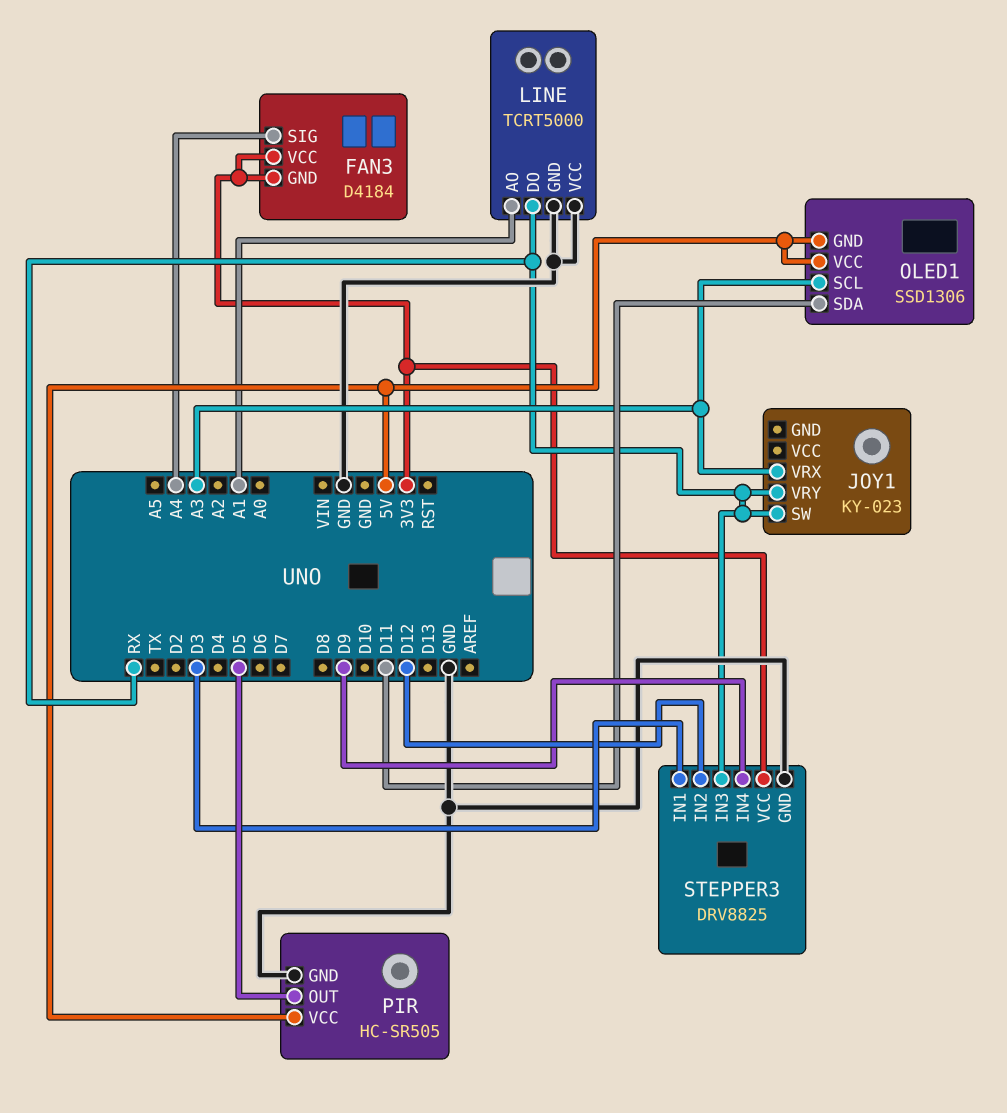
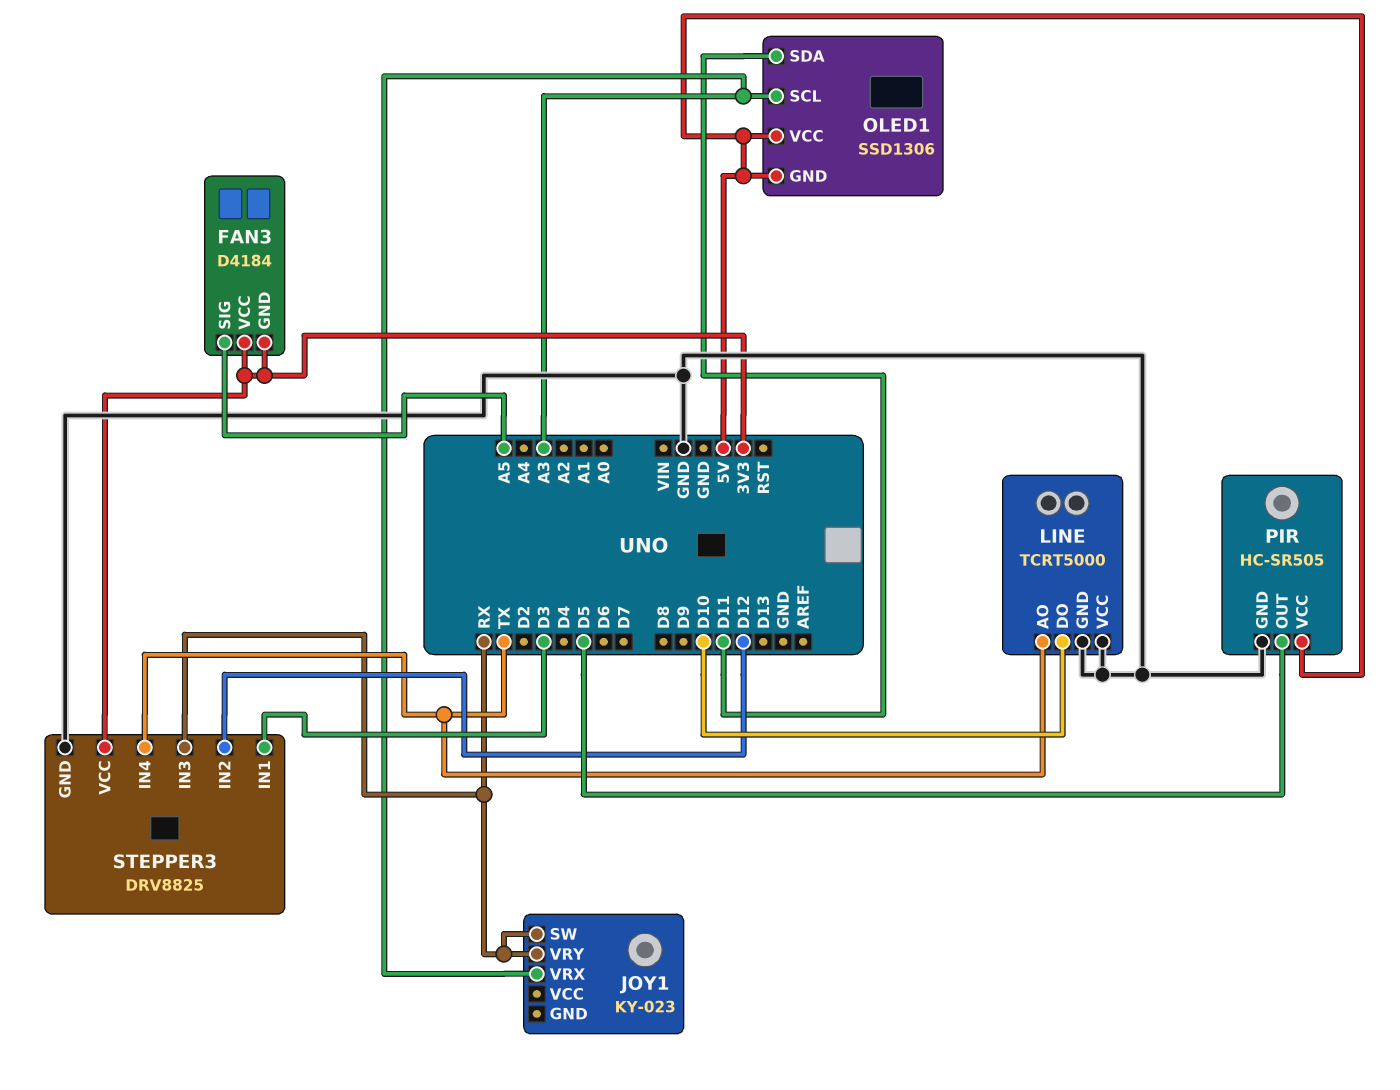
FAN3 pin SIG: A4 -> A5
LINE pin AO: A1 -> TX
LINE pin DO: RX -> D10
STEPPER3 pin IN4: D9 -> TX

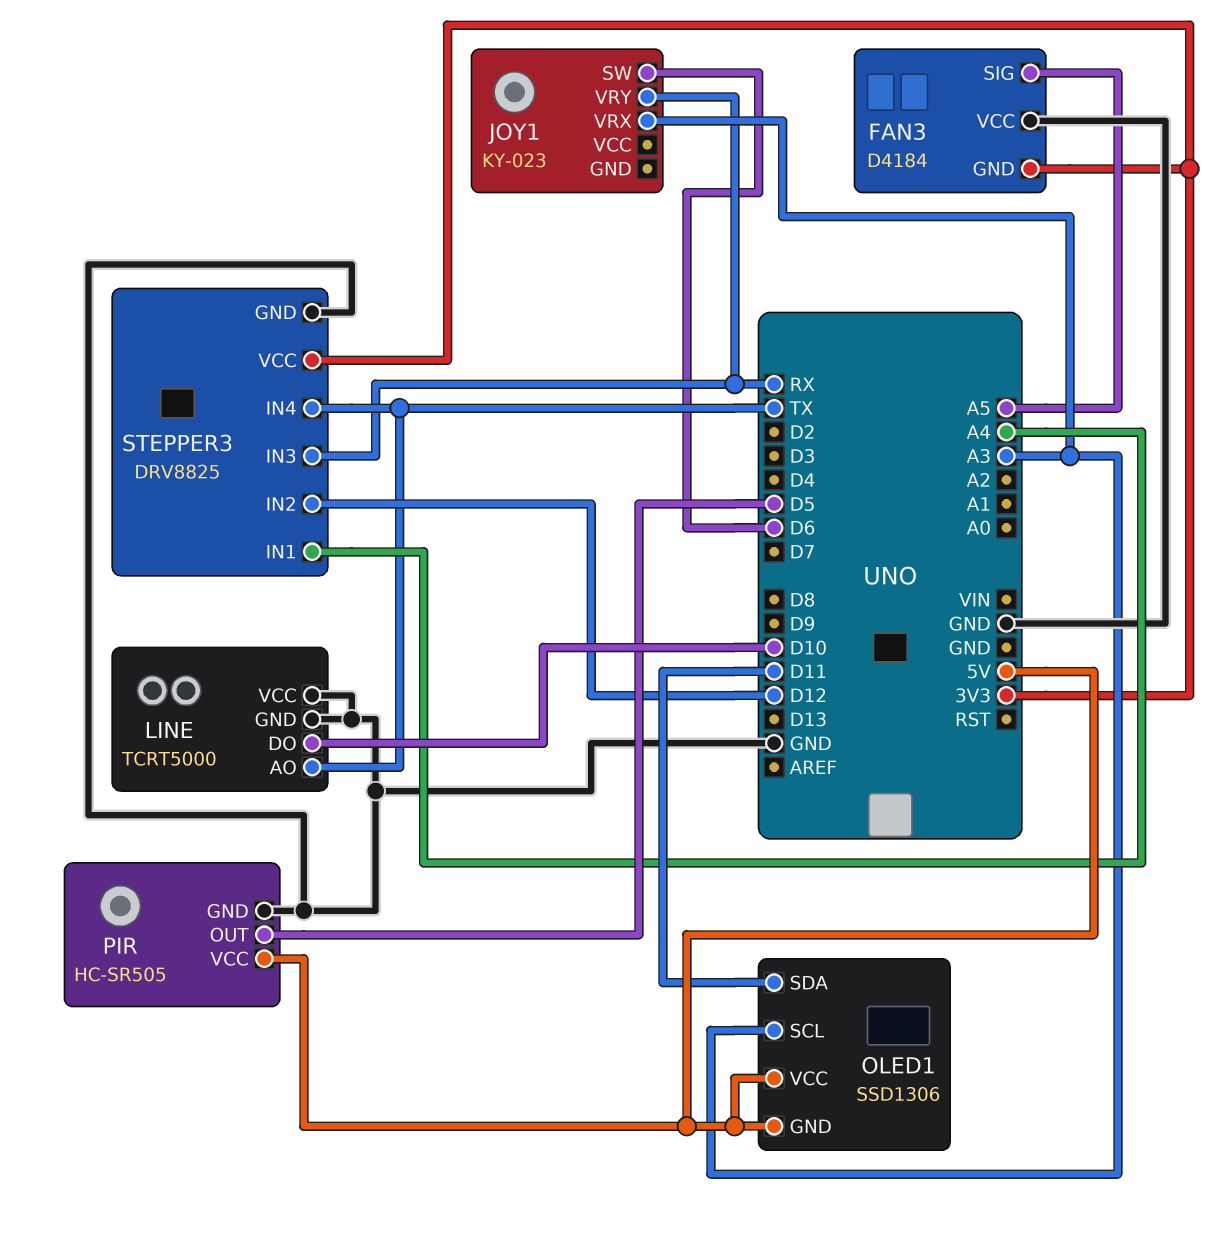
FAN3 pin VCC: 3V3 -> GND
JOY1 pin SW: RX -> D6
STEPPER3 pin IN1: D3 -> A4

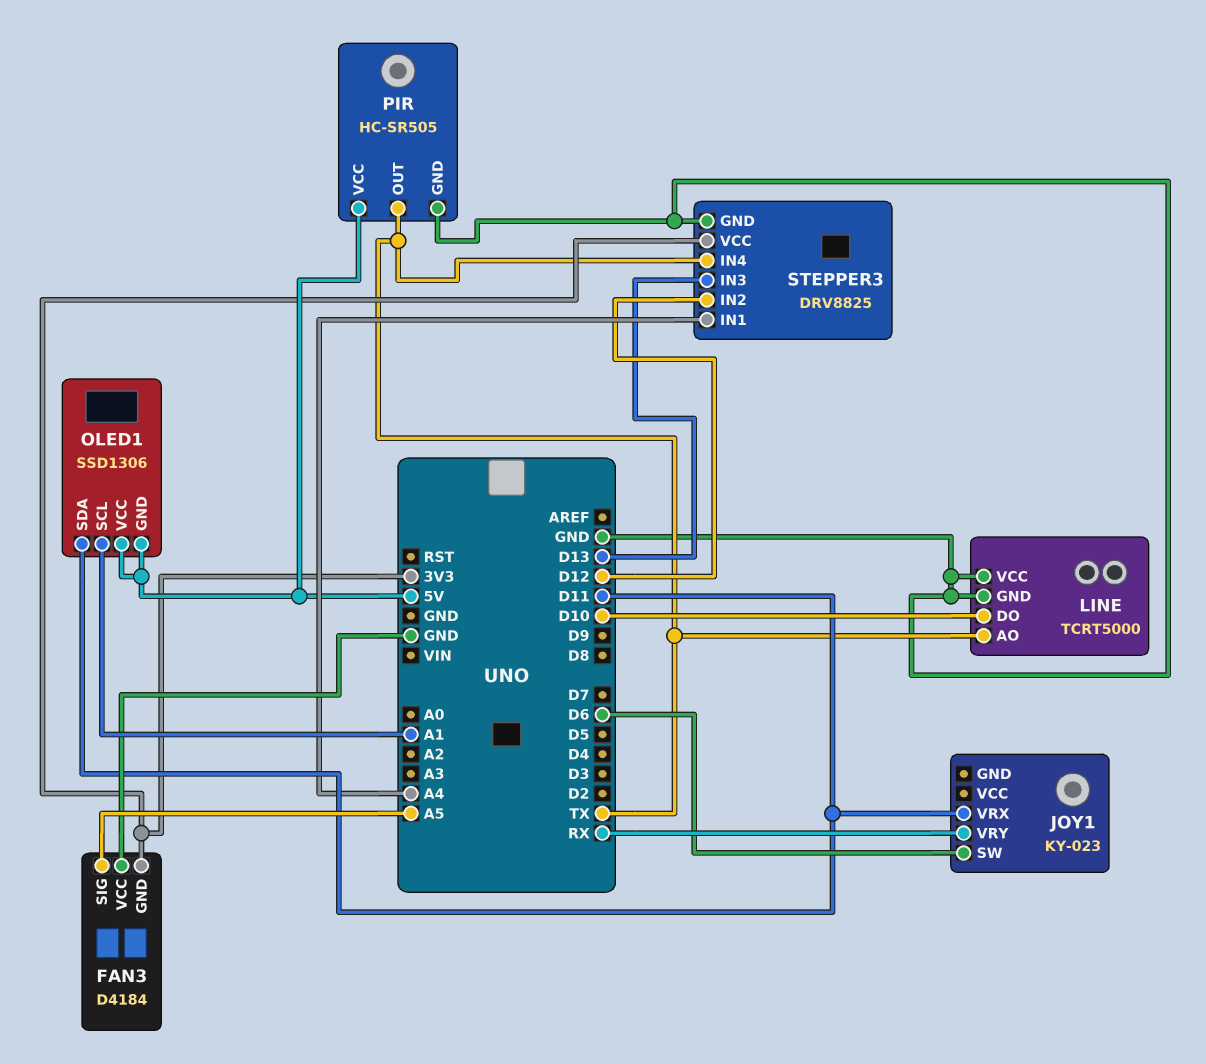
JOY1 pin VRX: A3 -> D11
OLED1 pin SCL: A3 -> A1
PIR pin OUT: D5 -> TX
STEPPER3 pin IN3: RX -> D13

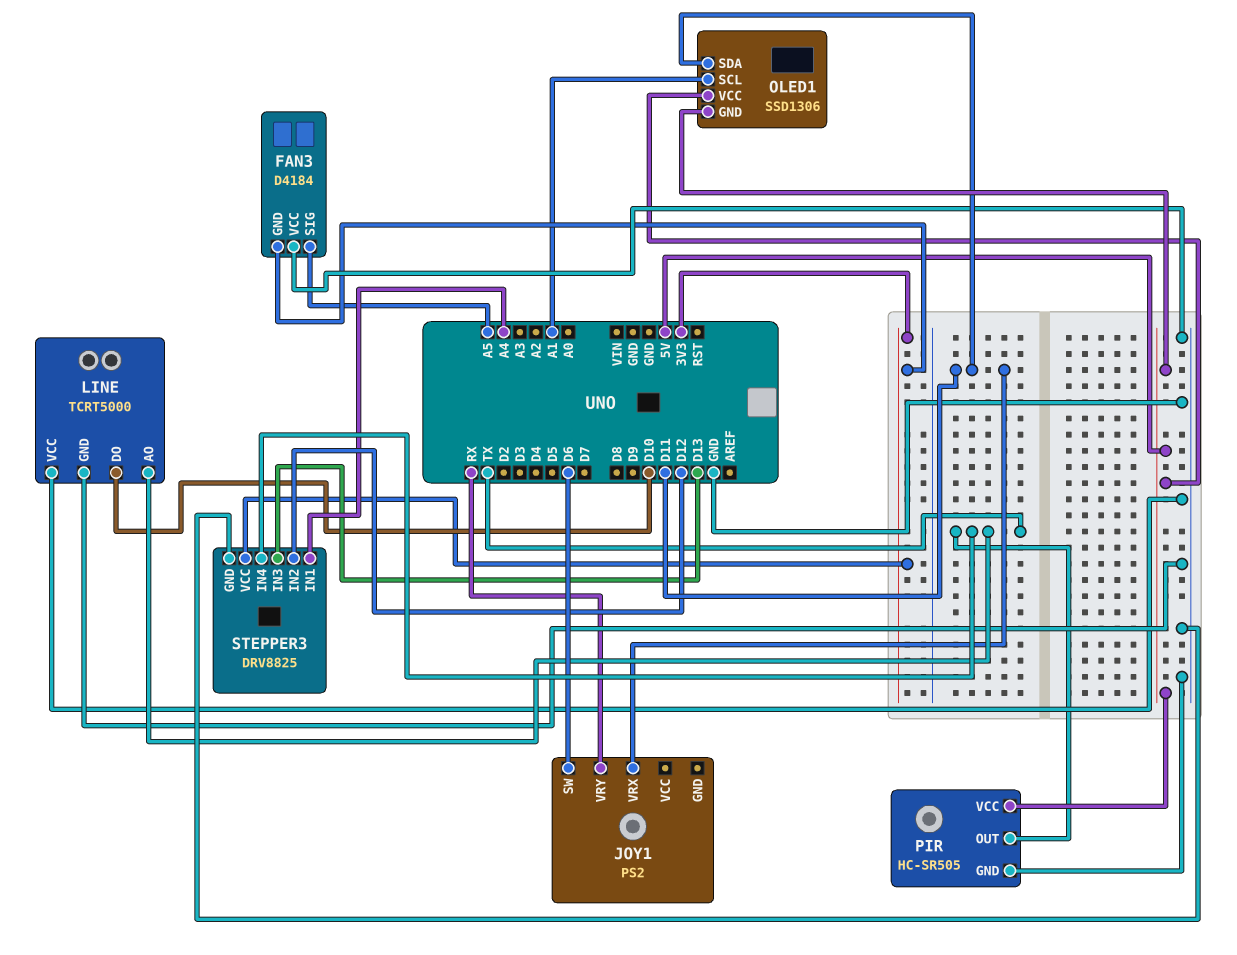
JOY1: KY-023 -> PS2

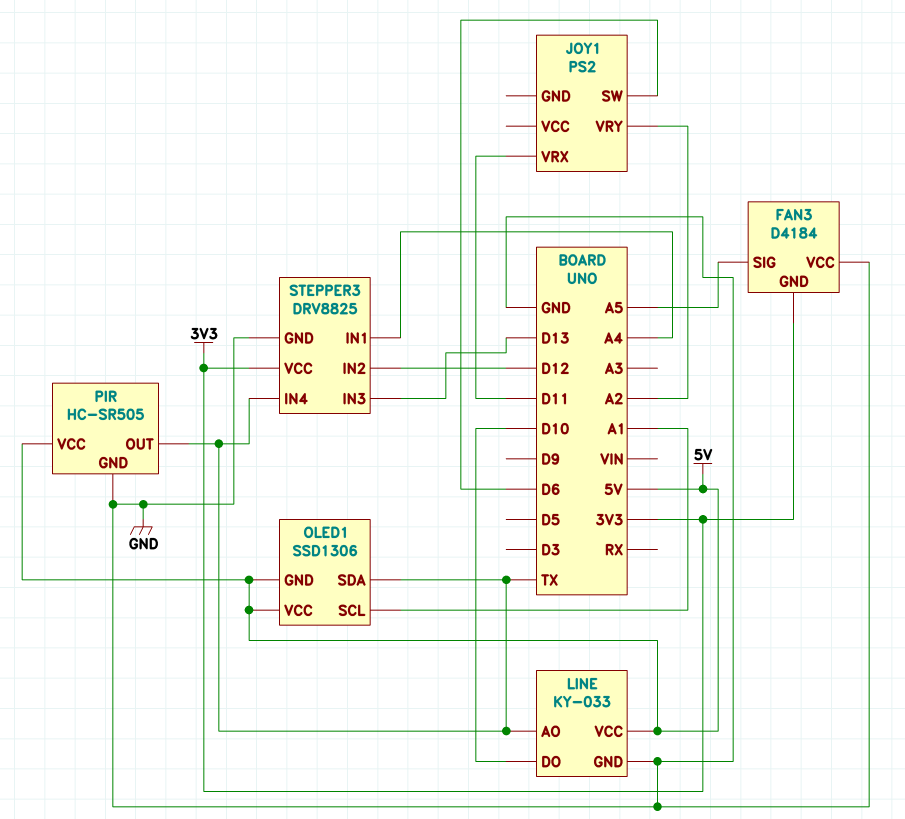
JOY1 pin VRY: RX -> A2
LINE: TCRT5000 -> KY-033
LINE pin VCC: GND -> 5V
OLED1 pin SDA: D11 -> TX

